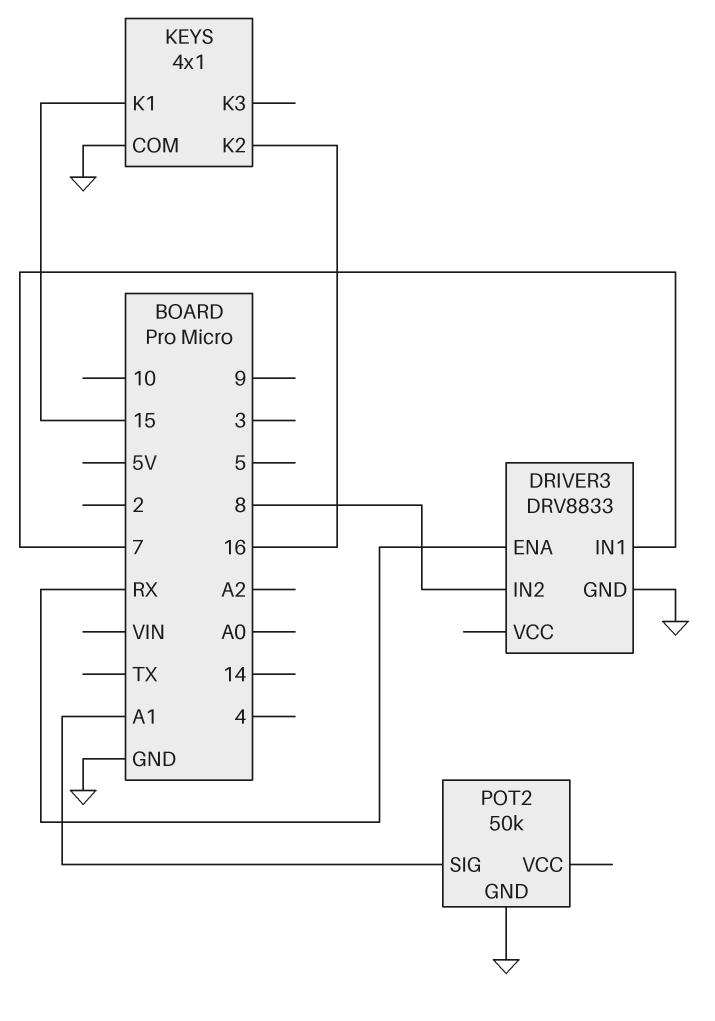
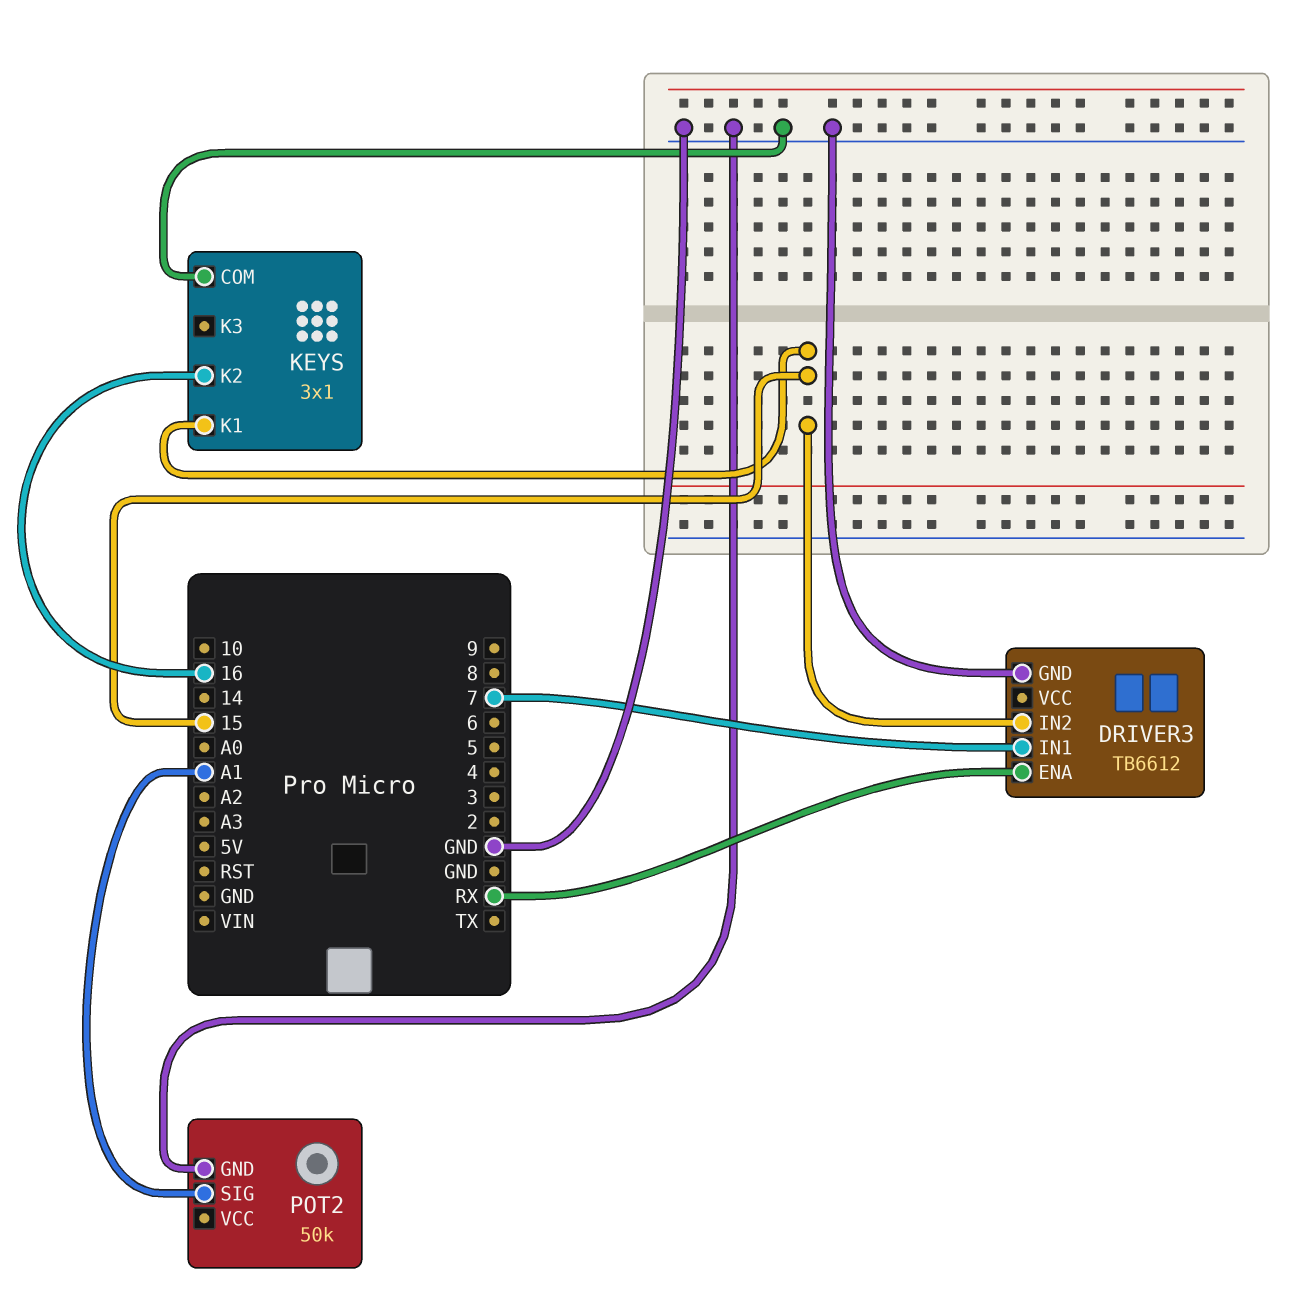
DRIVER3: DRV8833 -> TB6612
DRIVER3 pin IN2: 8 -> 15
KEYS: 4x1 -> 3x1

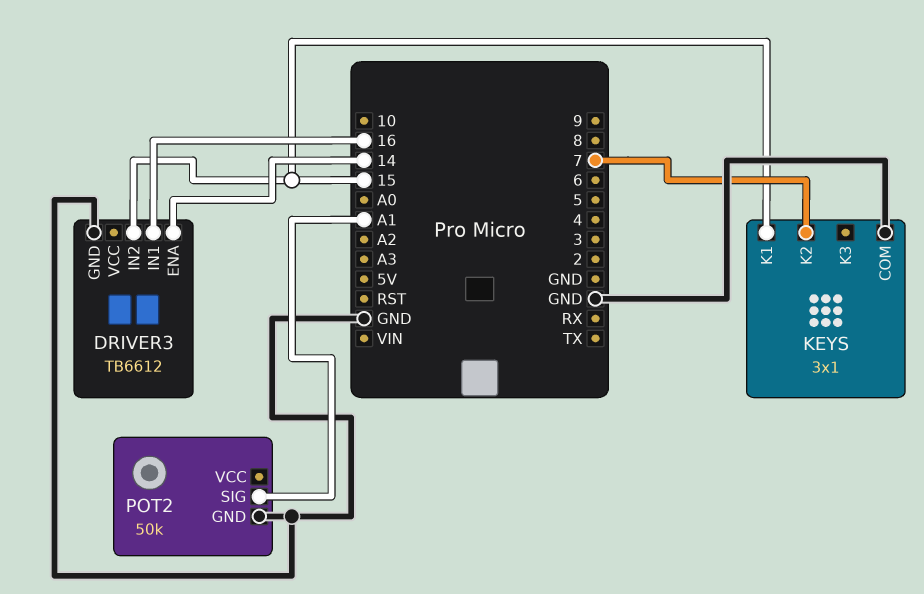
DRIVER3 pin ENA: RX -> 14
DRIVER3 pin IN1: 7 -> 16
KEYS pin K2: 16 -> 7

